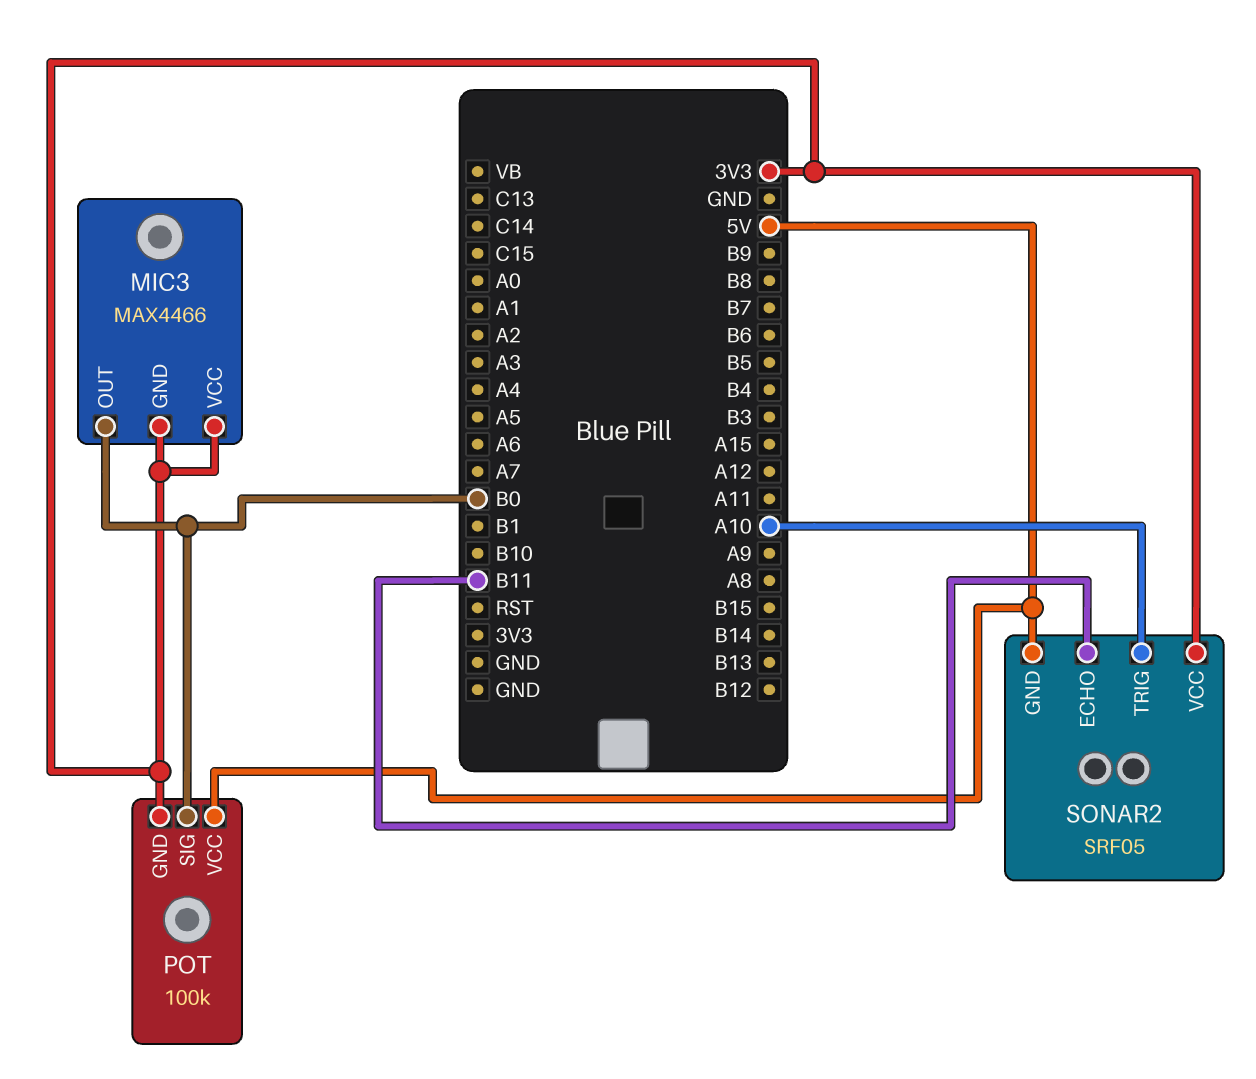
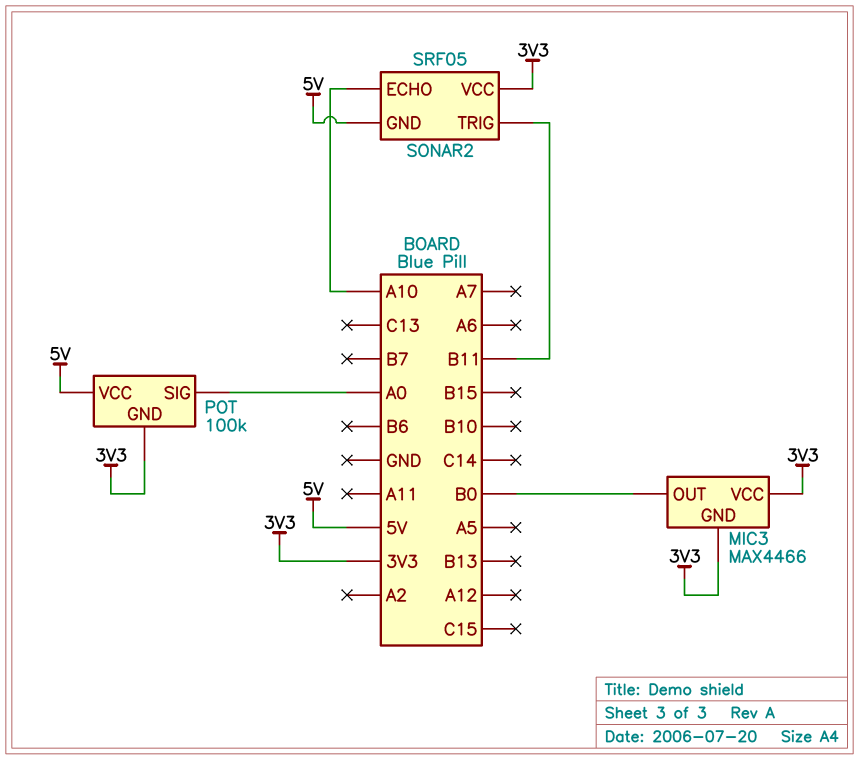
POT pin SIG: B0 -> A0
SONAR2 pin ECHO: B11 -> A10
SONAR2 pin TRIG: A10 -> B11

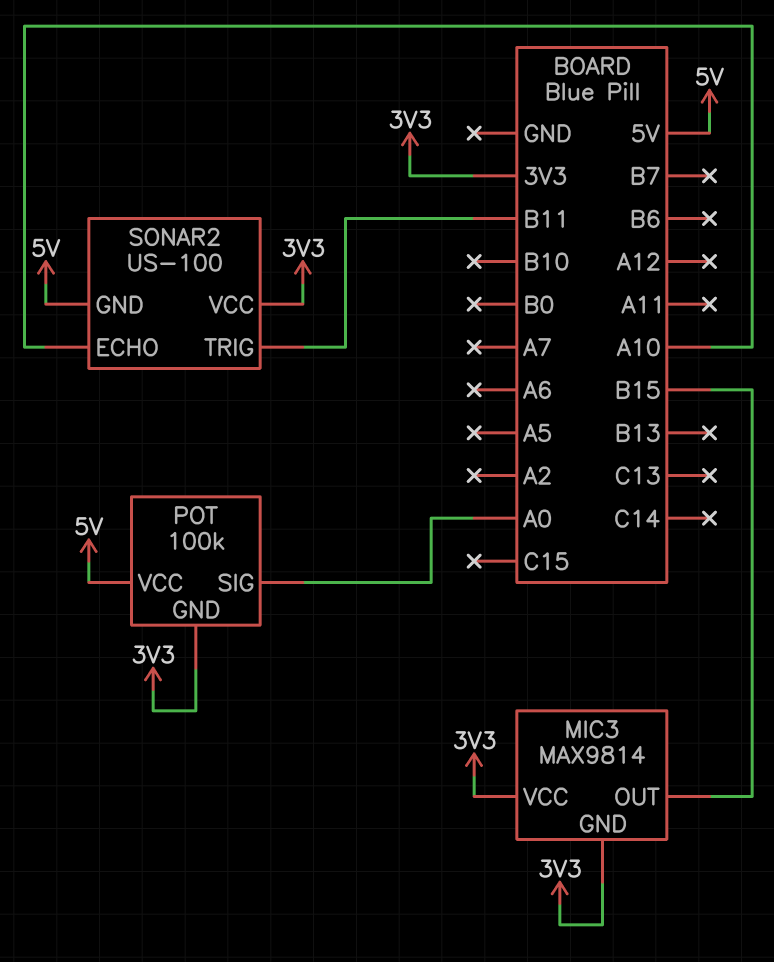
MIC3: MAX4466 -> MAX9814
MIC3 pin OUT: B0 -> B15
SONAR2: SRF05 -> US-100

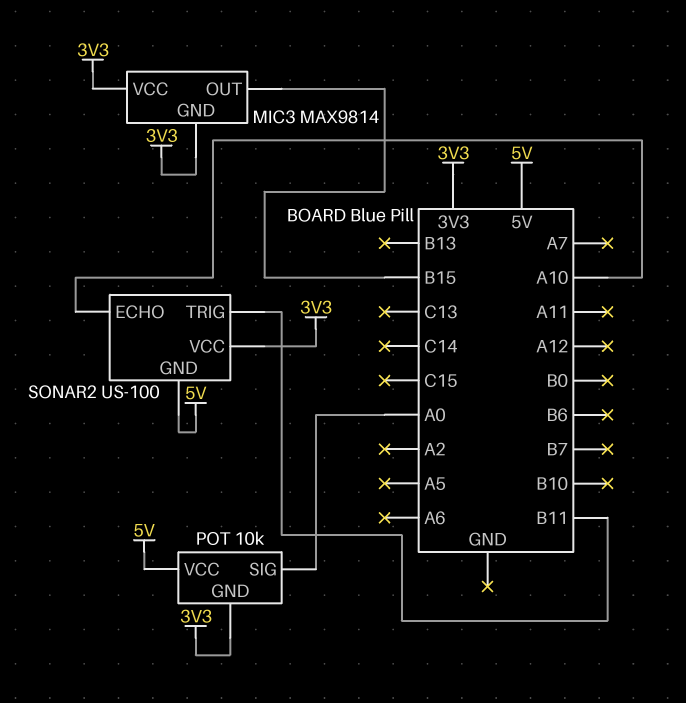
POT: 100k -> 10k

